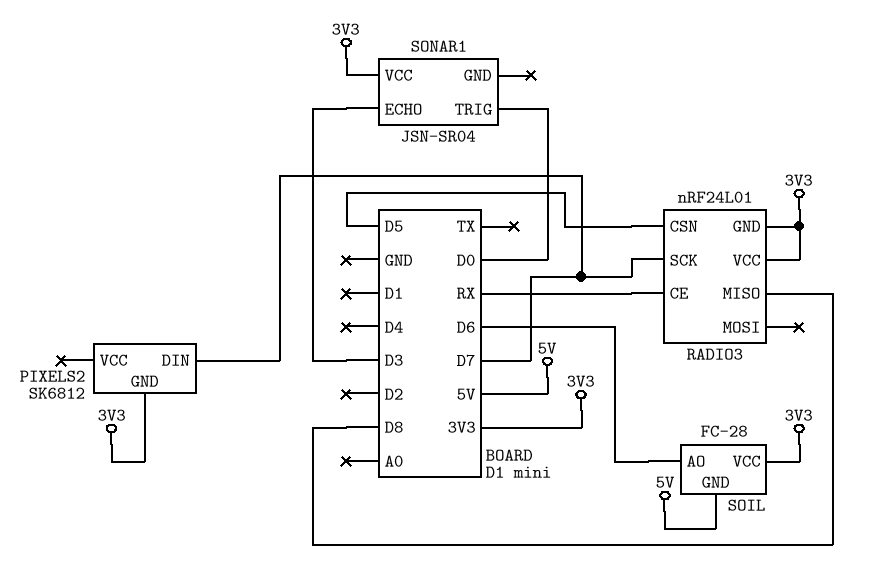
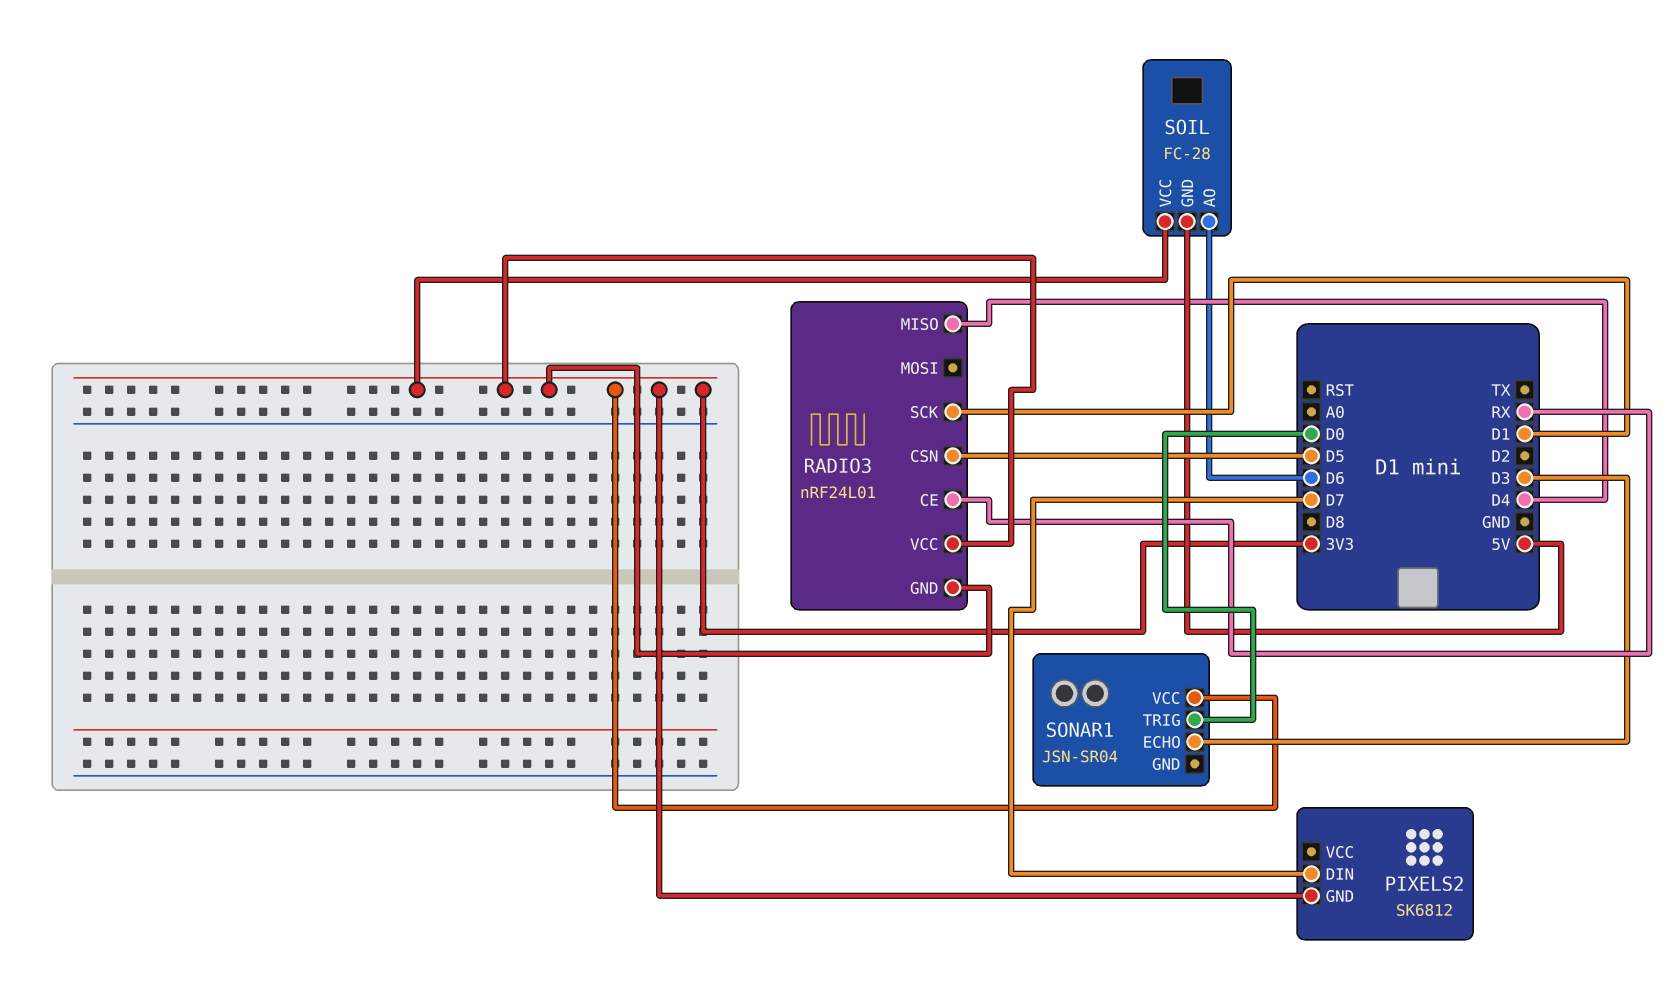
RADIO3 pin MISO: D8 -> D4
RADIO3 pin SCK: D7 -> D1

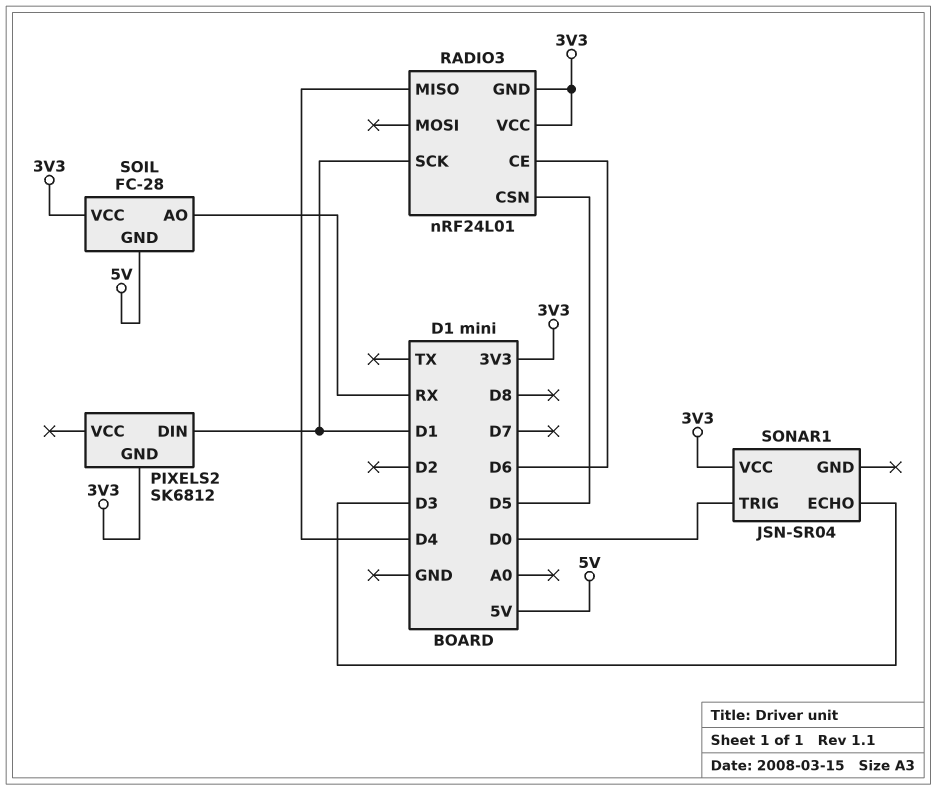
PIXELS2 pin DIN: D7 -> D1
RADIO3 pin CE: RX -> D6
SOIL pin AO: D6 -> RX

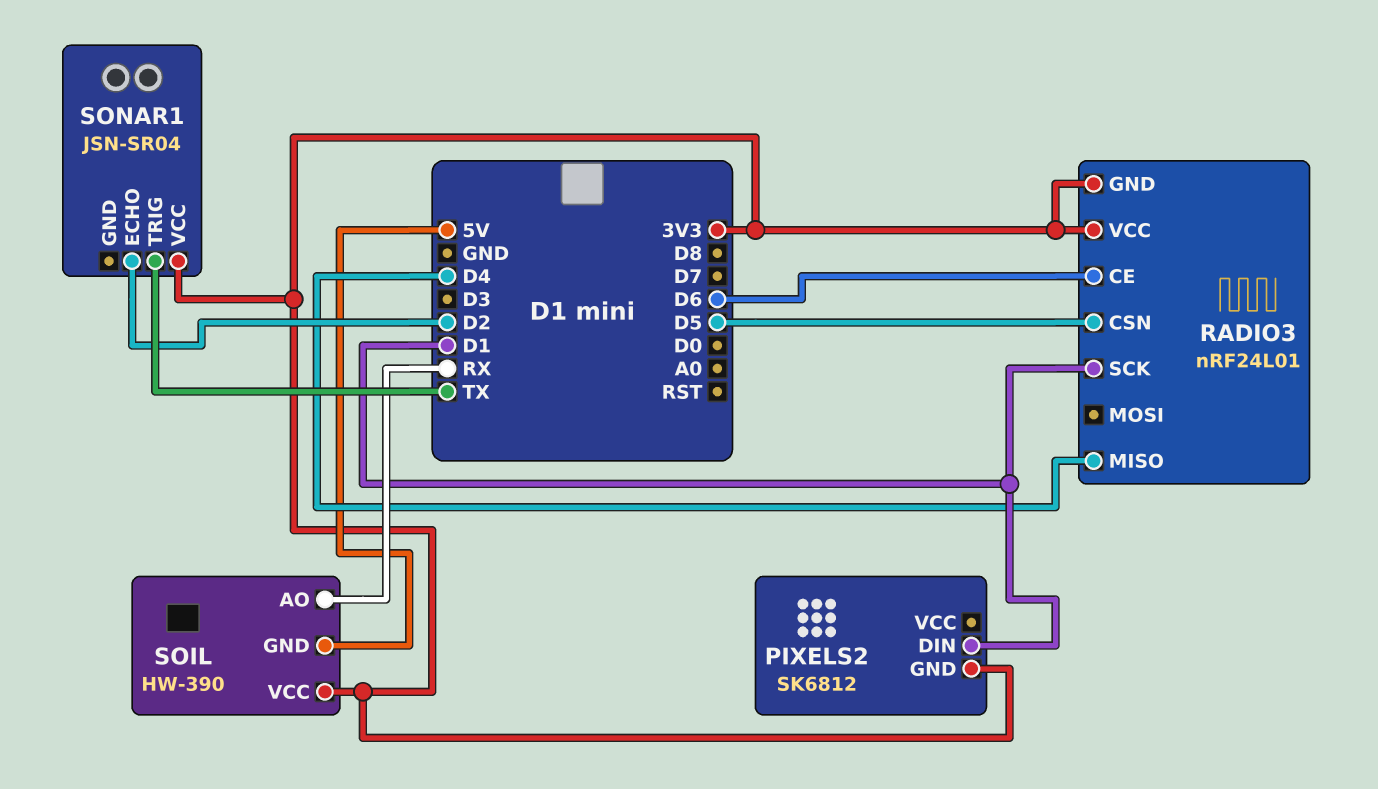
SOIL: FC-28 -> HW-390
SONAR1 pin ECHO: D3 -> D2
SONAR1 pin TRIG: D0 -> TX

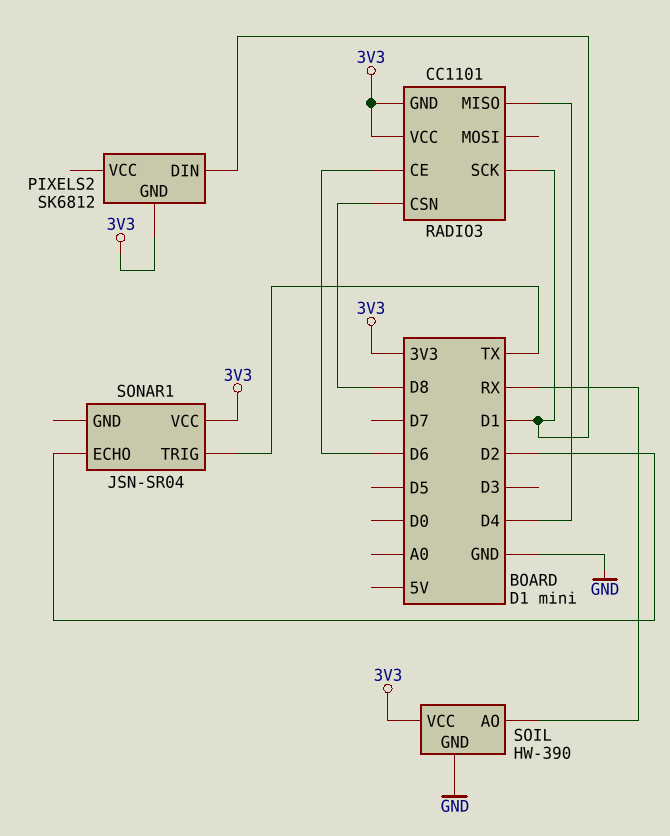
RADIO3: nRF24L01 -> CC1101
RADIO3 pin CSN: D5 -> D8
SOIL pin GND: 5V -> GND

